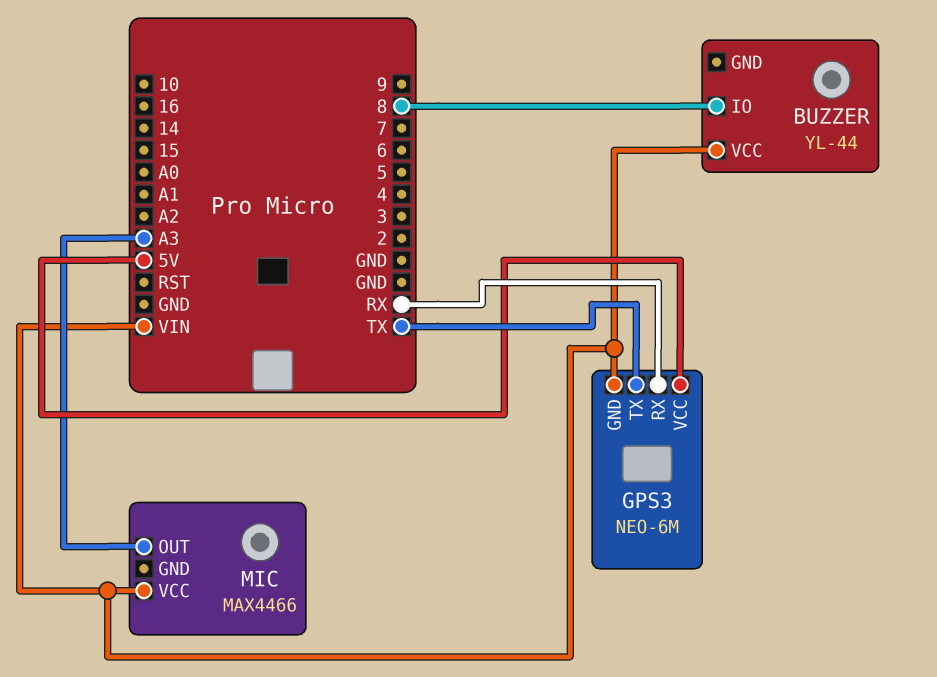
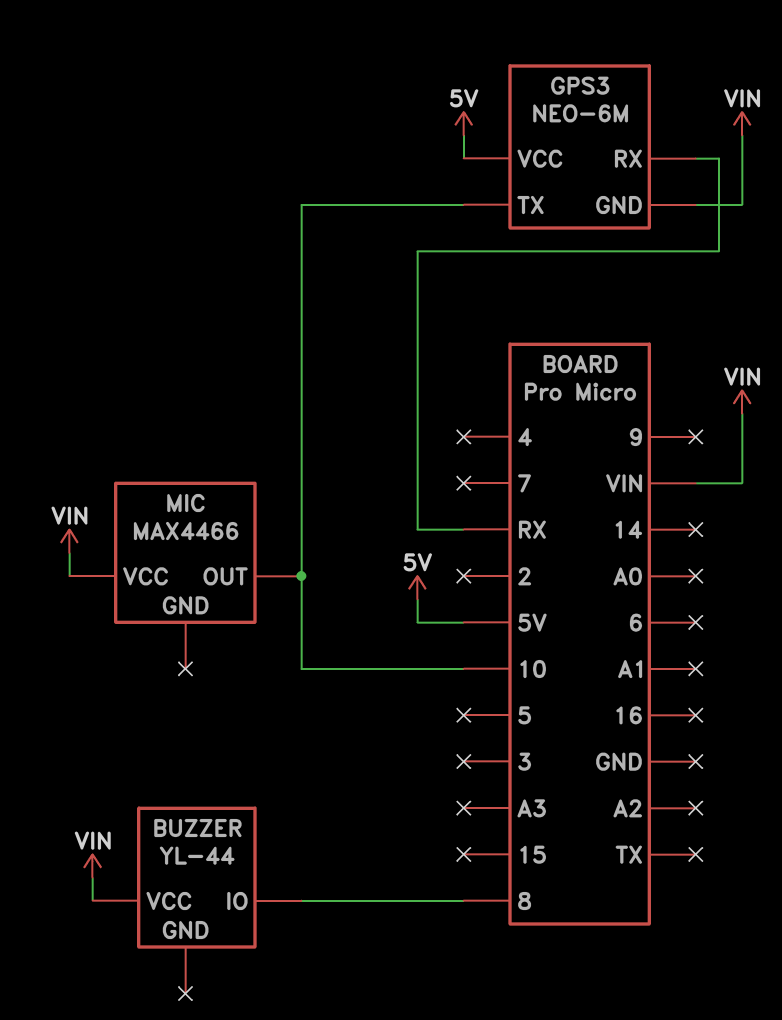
GPS3 pin TX: TX -> 10
MIC pin OUT: A3 -> 10

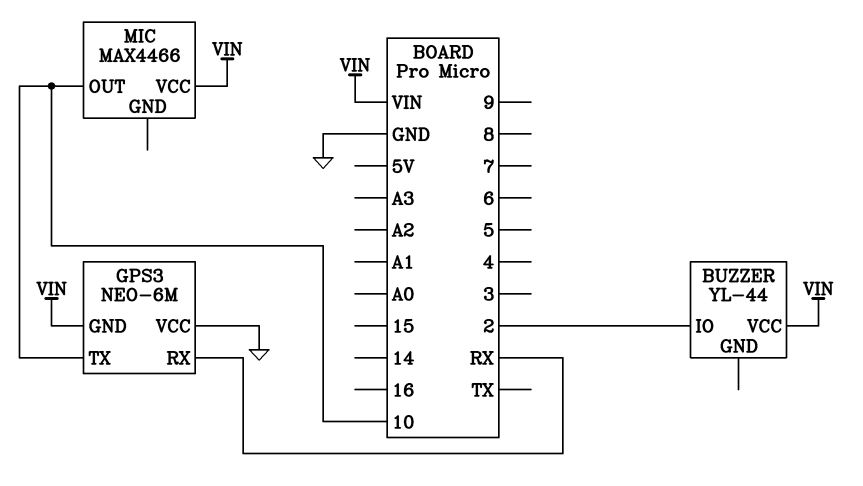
BUZZER pin IO: 8 -> 2
GPS3 pin VCC: 5V -> GND

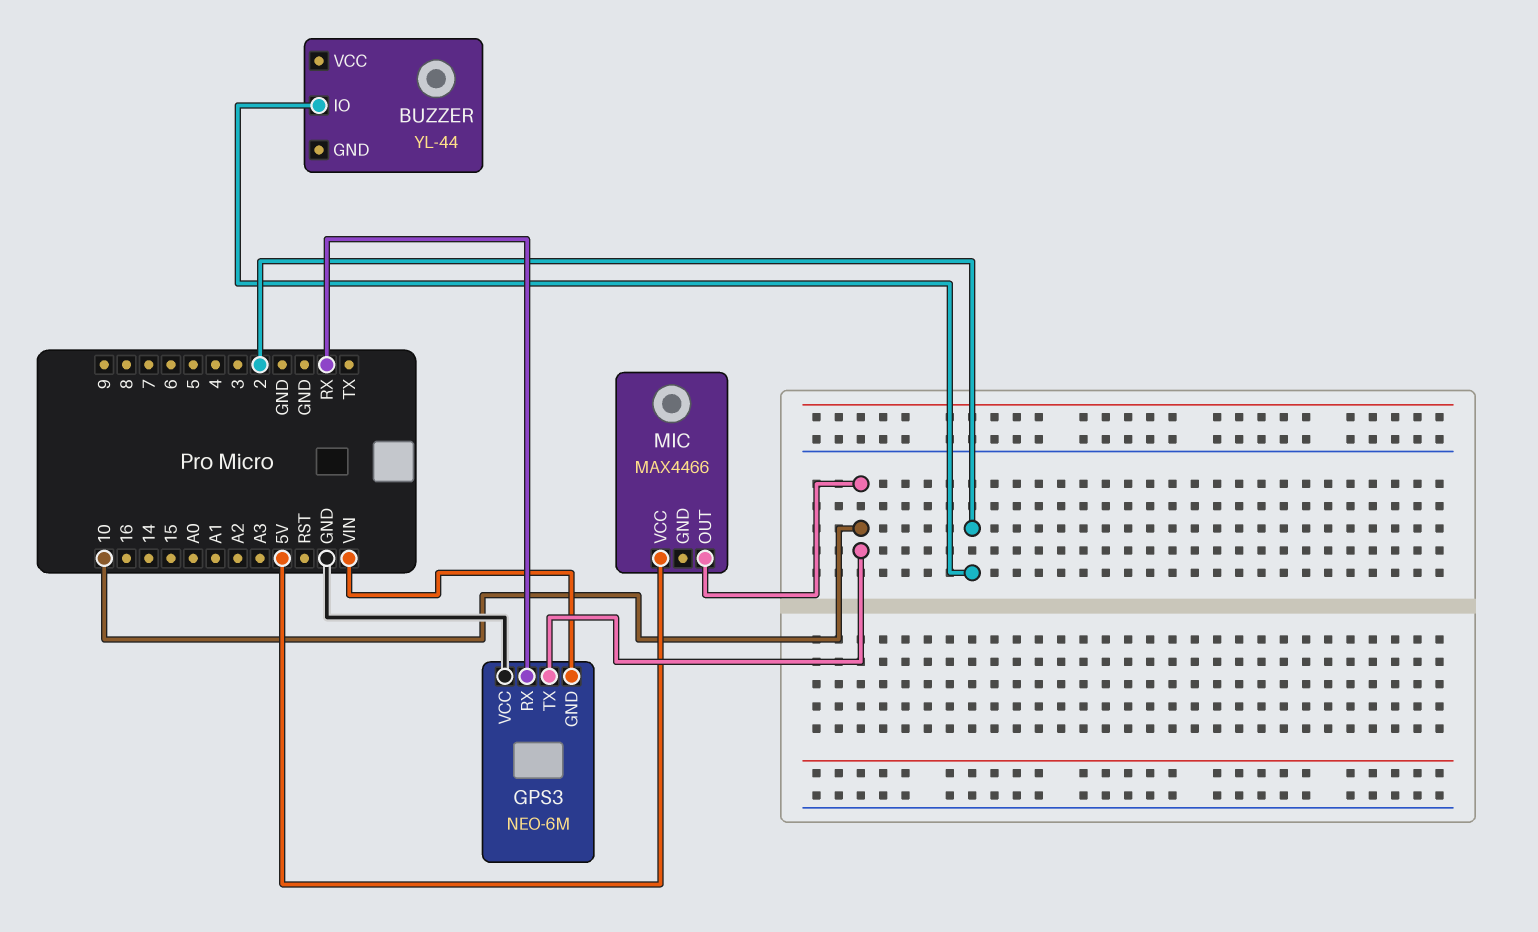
BUZZER pin VCC: VIN -> none
MIC pin VCC: VIN -> 5V

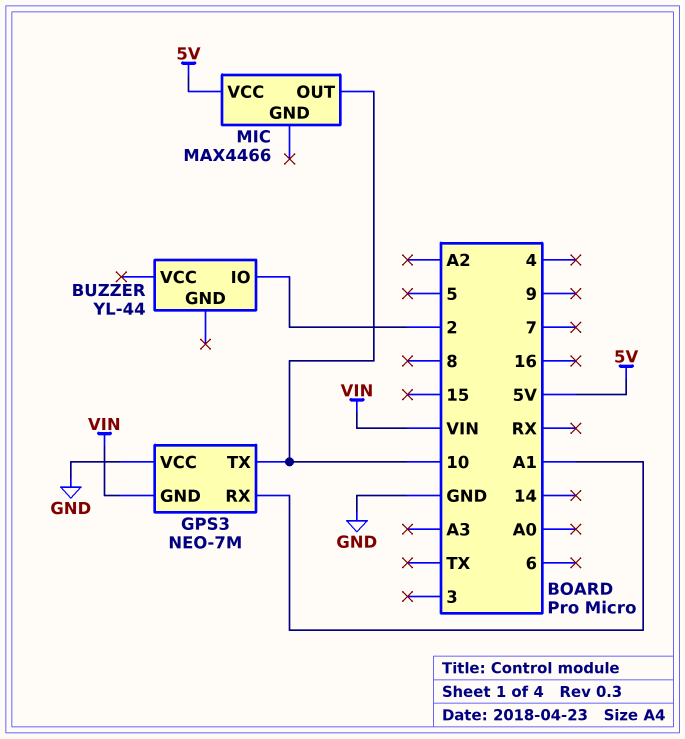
GPS3: NEO-6M -> NEO-7M
GPS3 pin RX: RX -> A1

